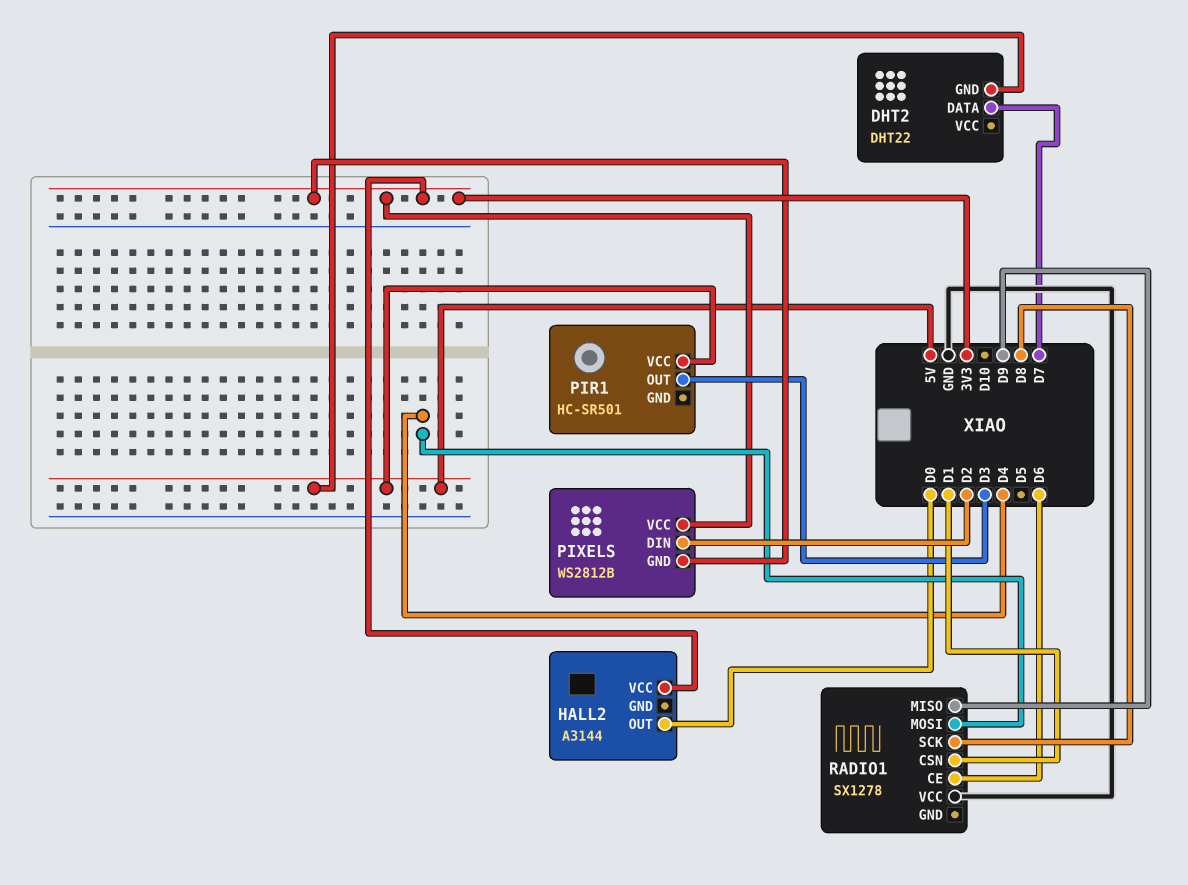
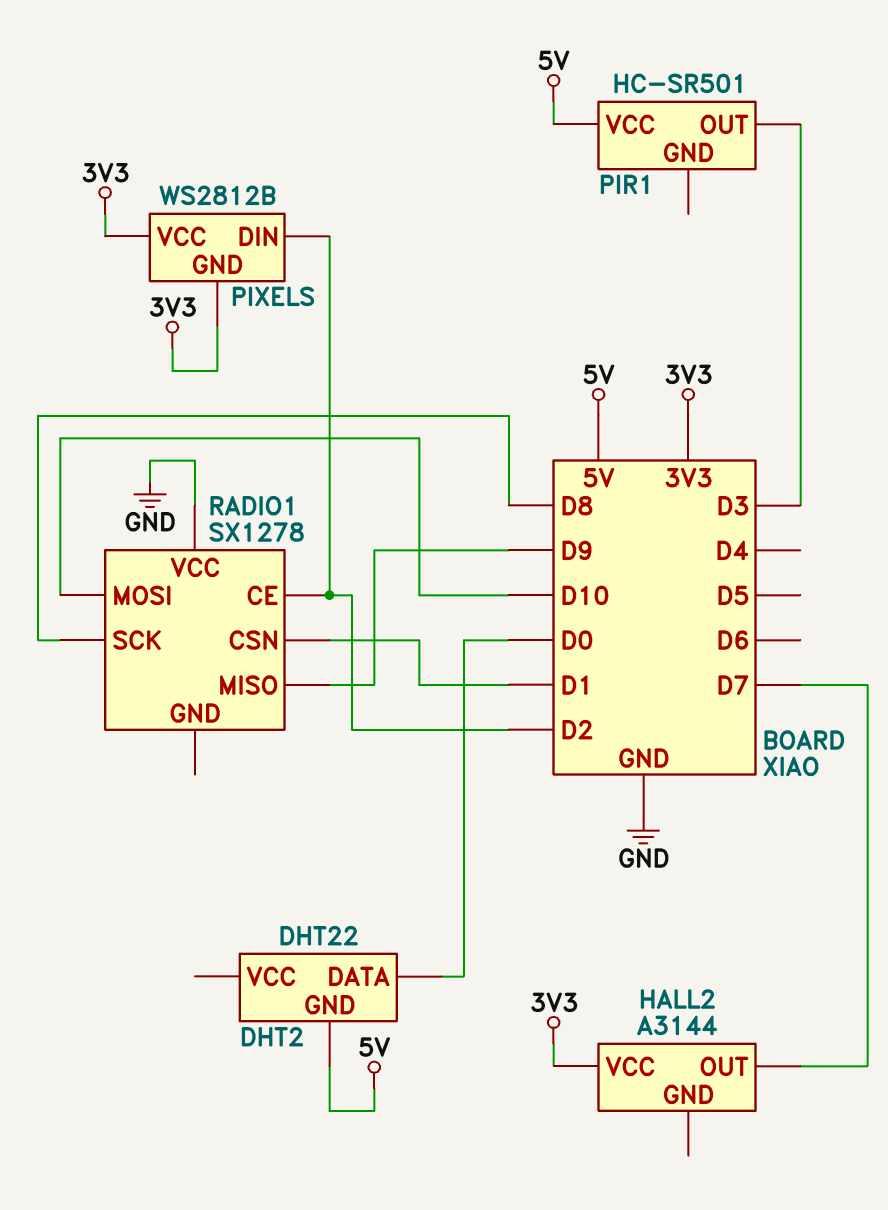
DHT2 pin DATA: D7 -> D0
HALL2 pin OUT: D0 -> D7
RADIO1 pin CE: D6 -> D2
RADIO1 pin MOSI: D4 -> D10

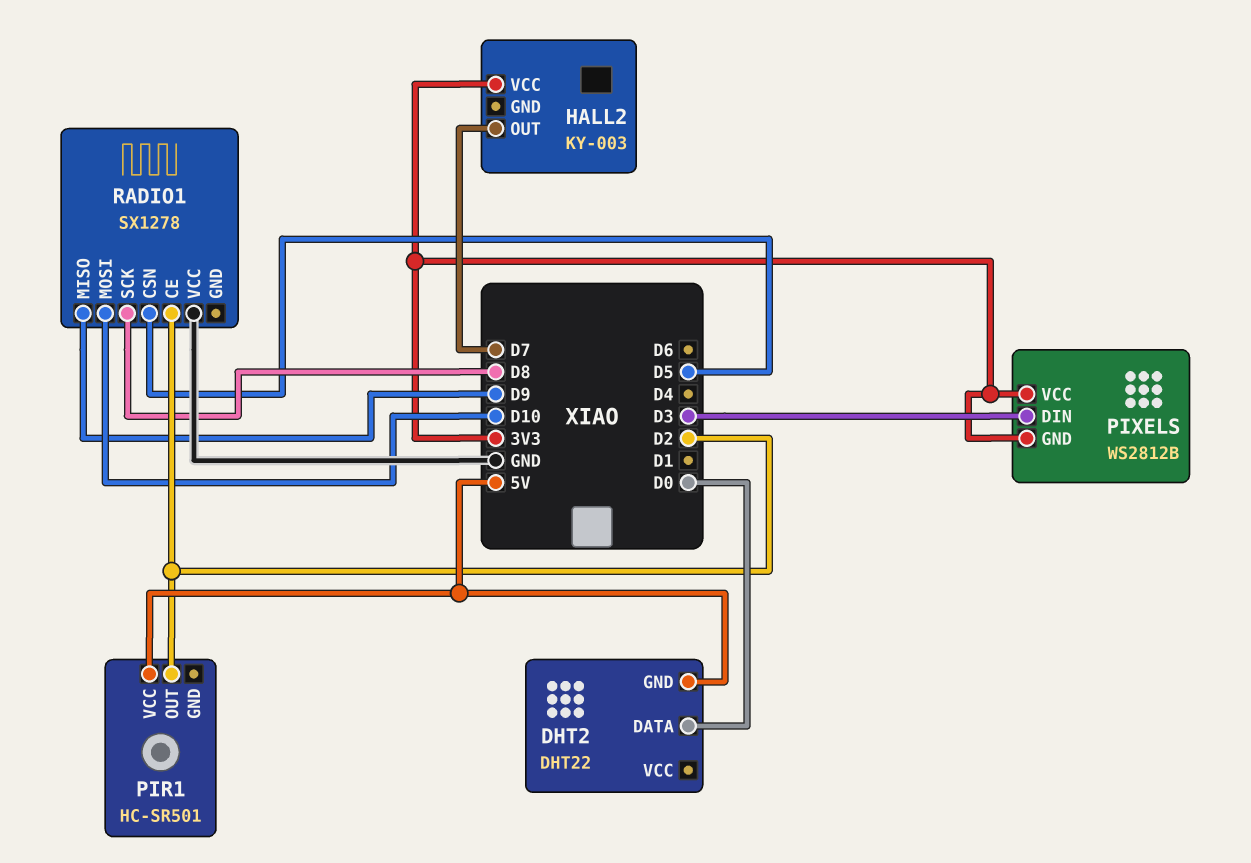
HALL2: A3144 -> KY-003
PIR1 pin OUT: D3 -> D2
PIXELS pin DIN: D2 -> D3
RADIO1 pin CSN: D1 -> D5

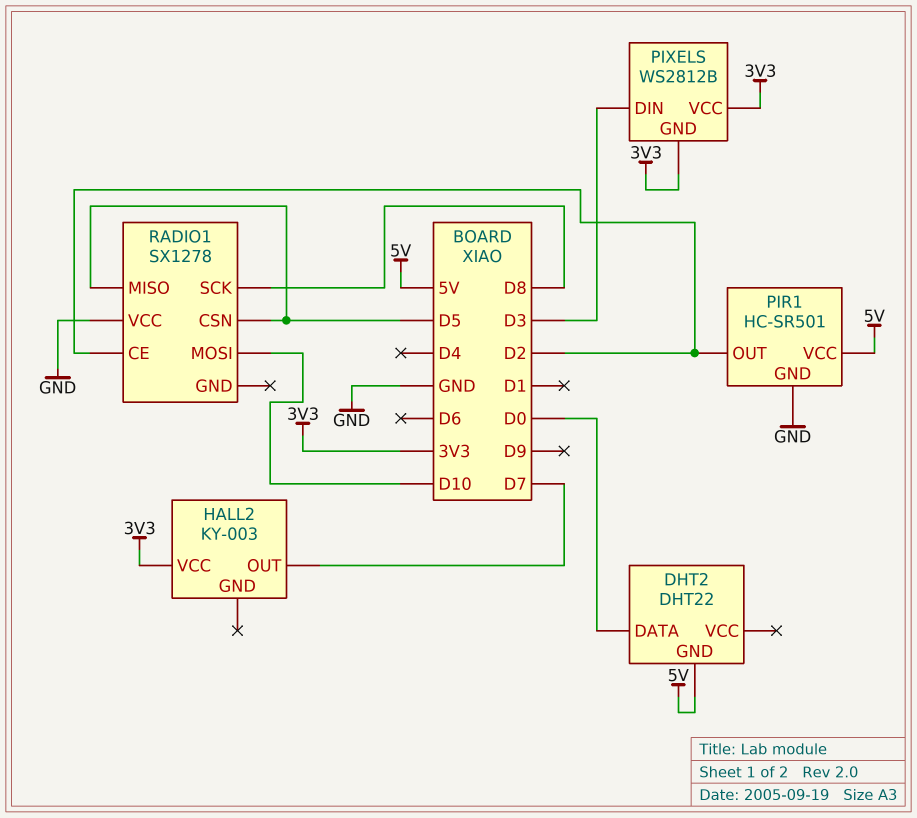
PIR1 pin GND: none -> GND
RADIO1 pin MISO: D9 -> D5

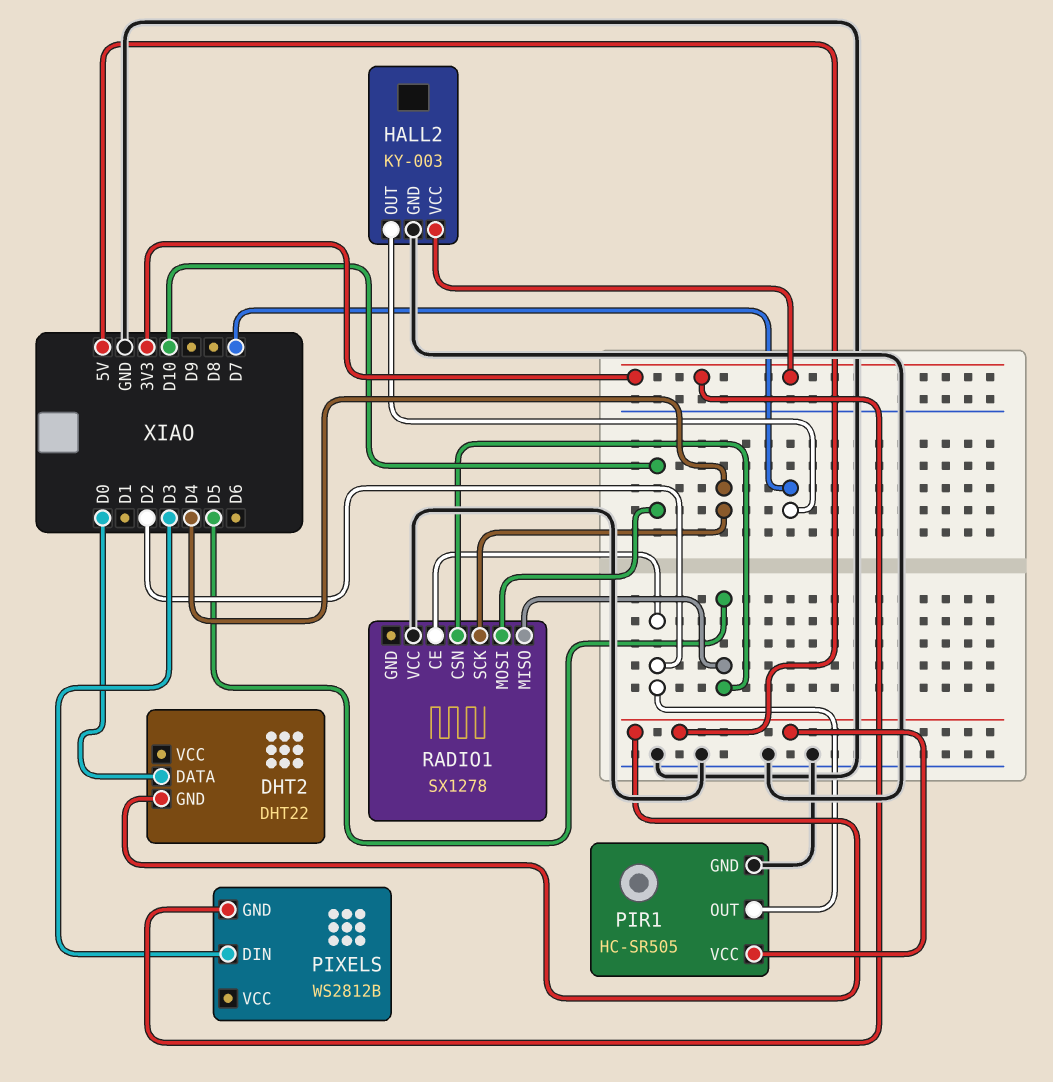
HALL2 pin GND: none -> GND
PIR1: HC-SR501 -> HC-SR505
PIXELS pin VCC: 3V3 -> none
RADIO1 pin SCK: D8 -> D4

